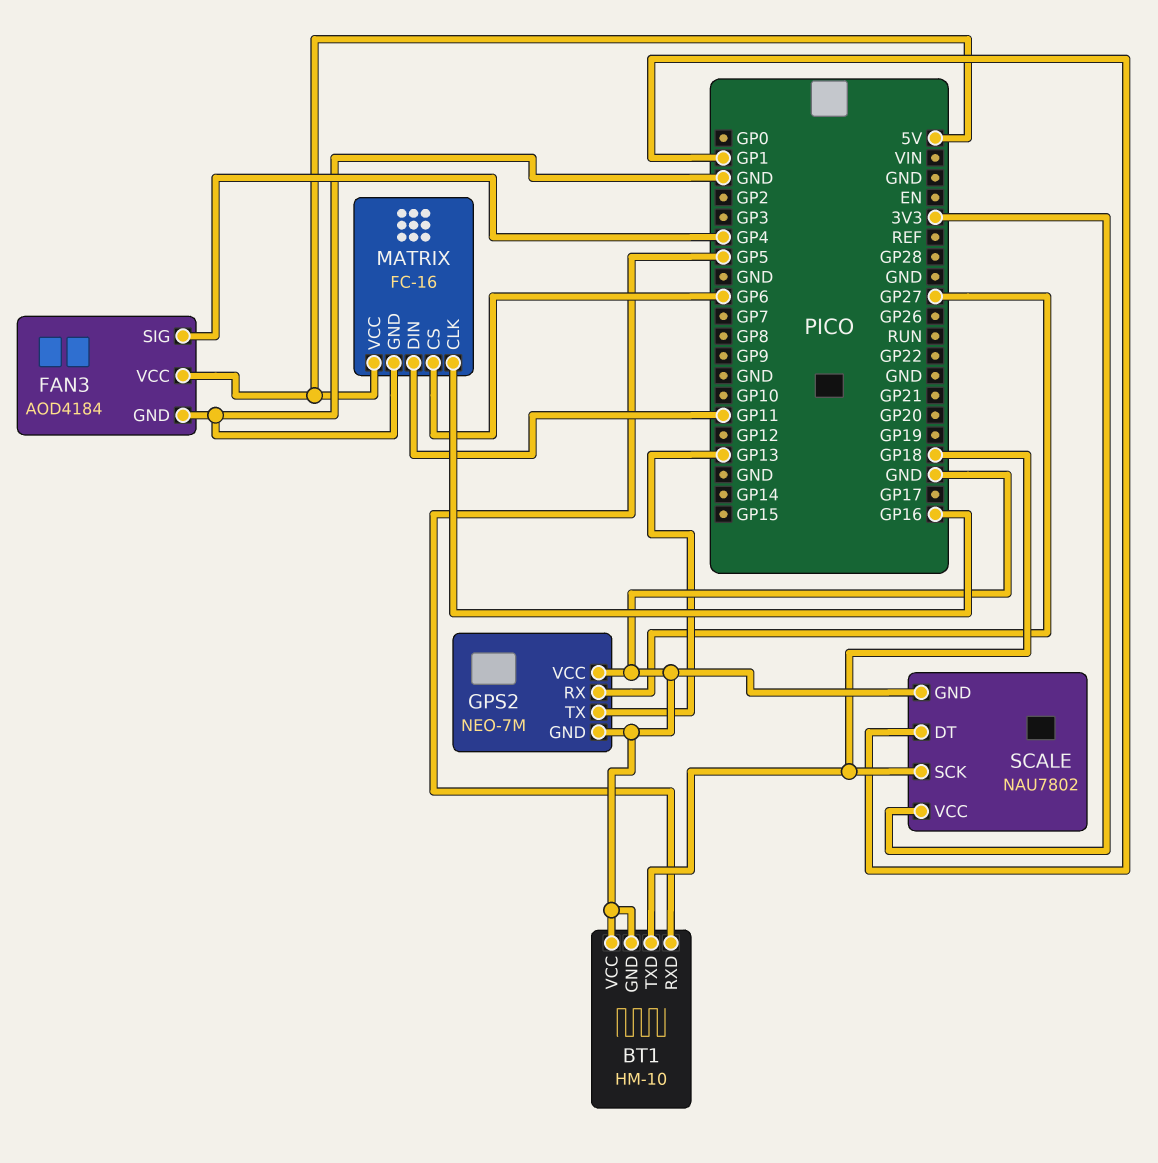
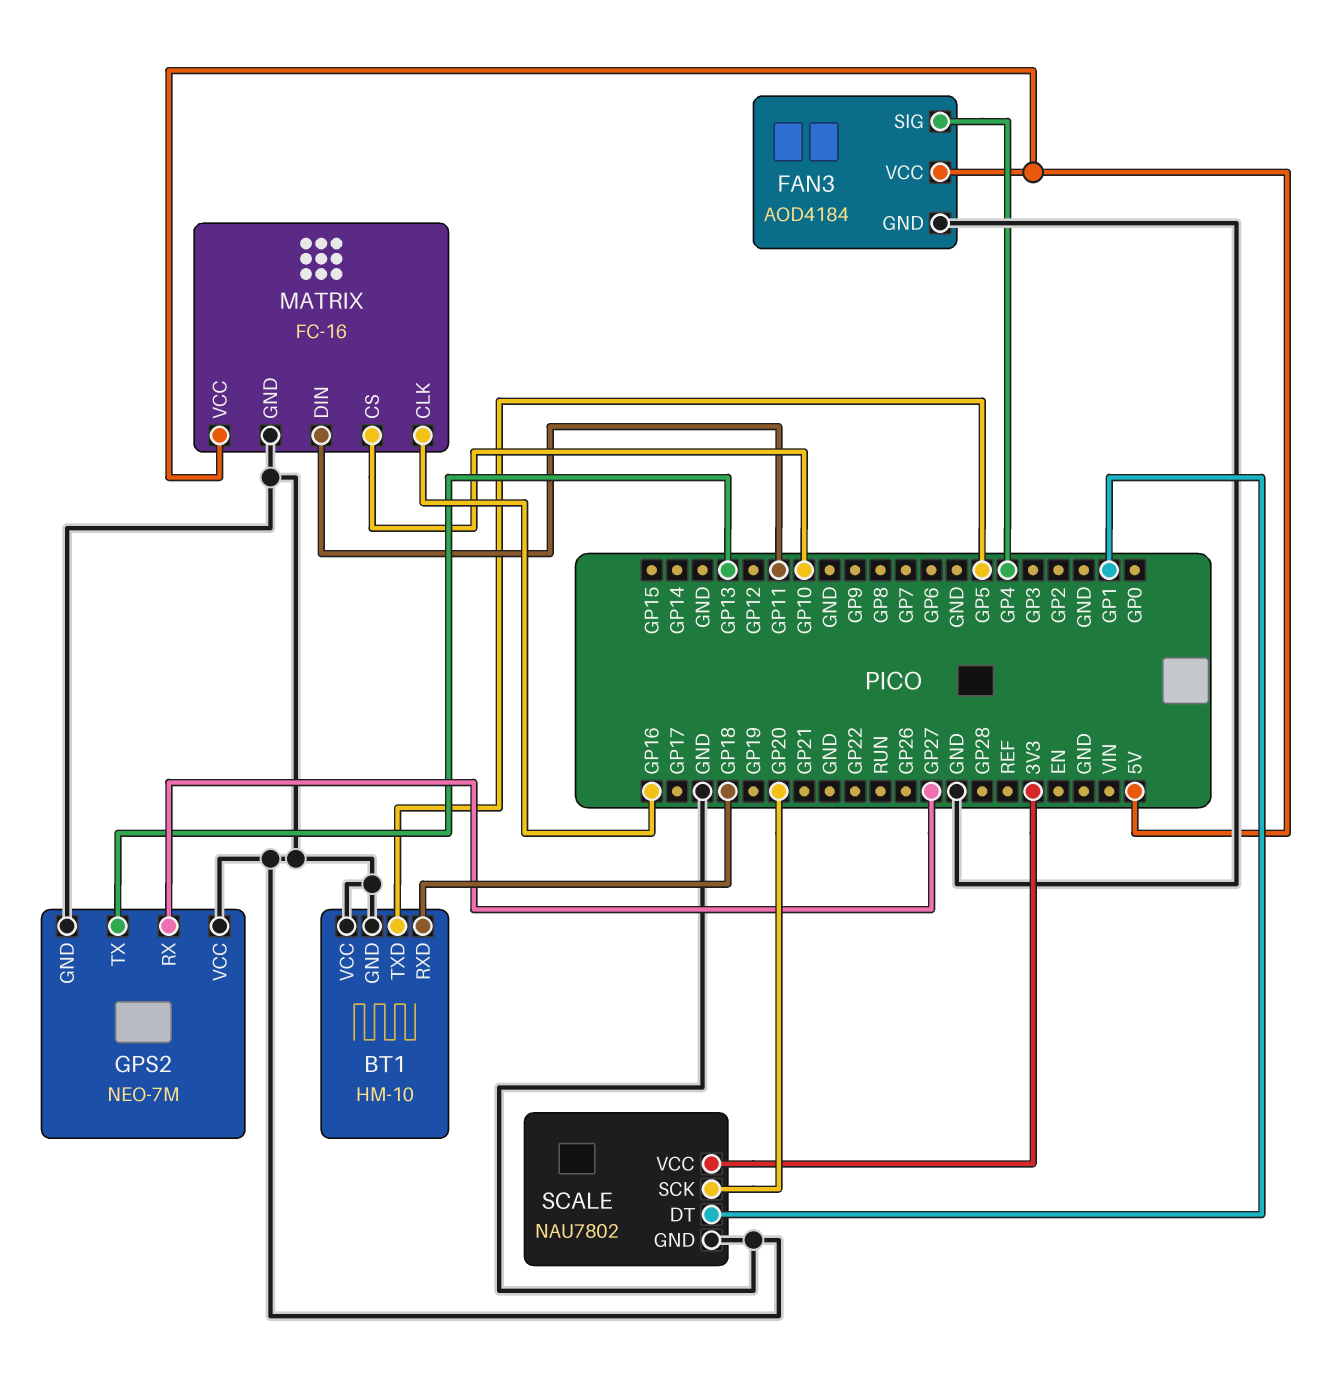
BT1 pin RXD: GP5 -> GP18
BT1 pin TXD: GP18 -> GP5
MATRIX pin CS: GP6 -> GP10
SCALE pin SCK: GP18 -> GP20

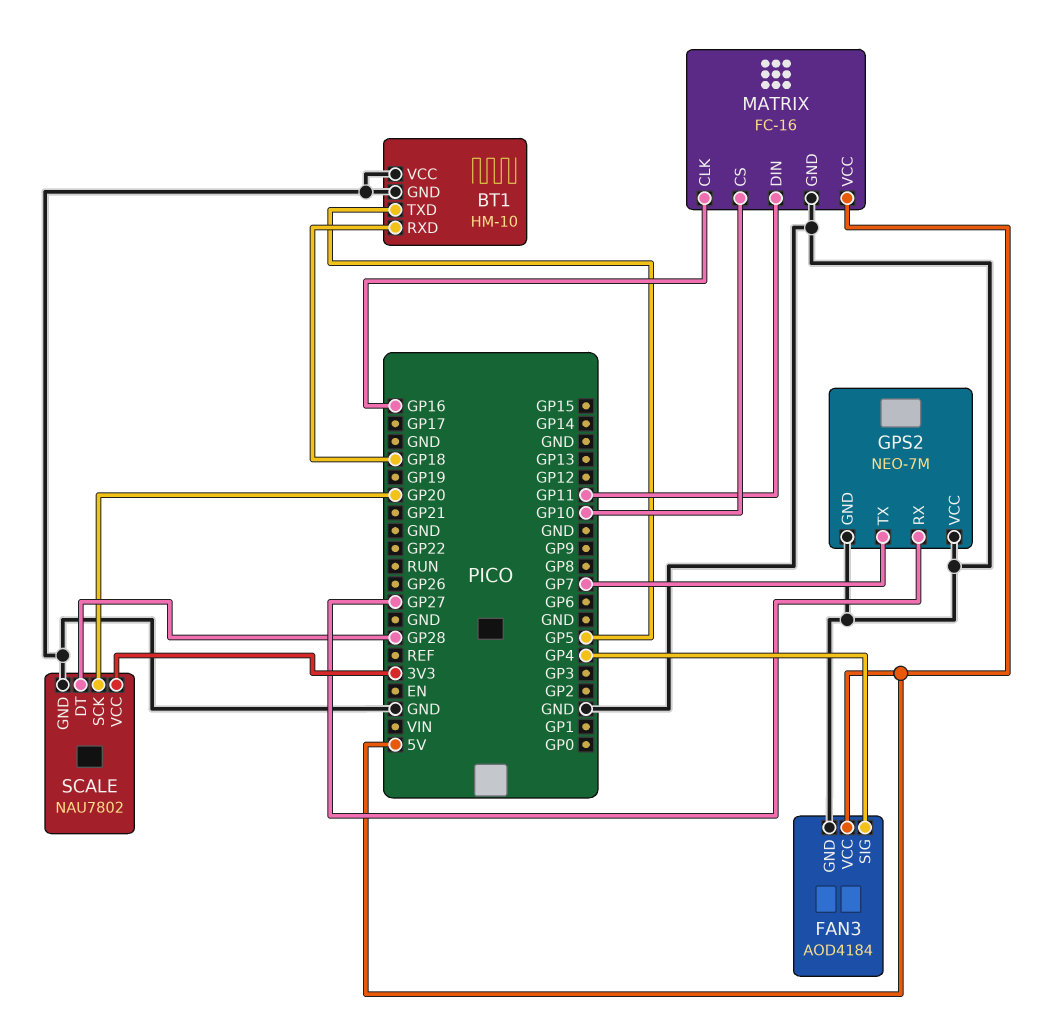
GPS2 pin TX: GP13 -> GP7
SCALE pin DT: GP1 -> GP28

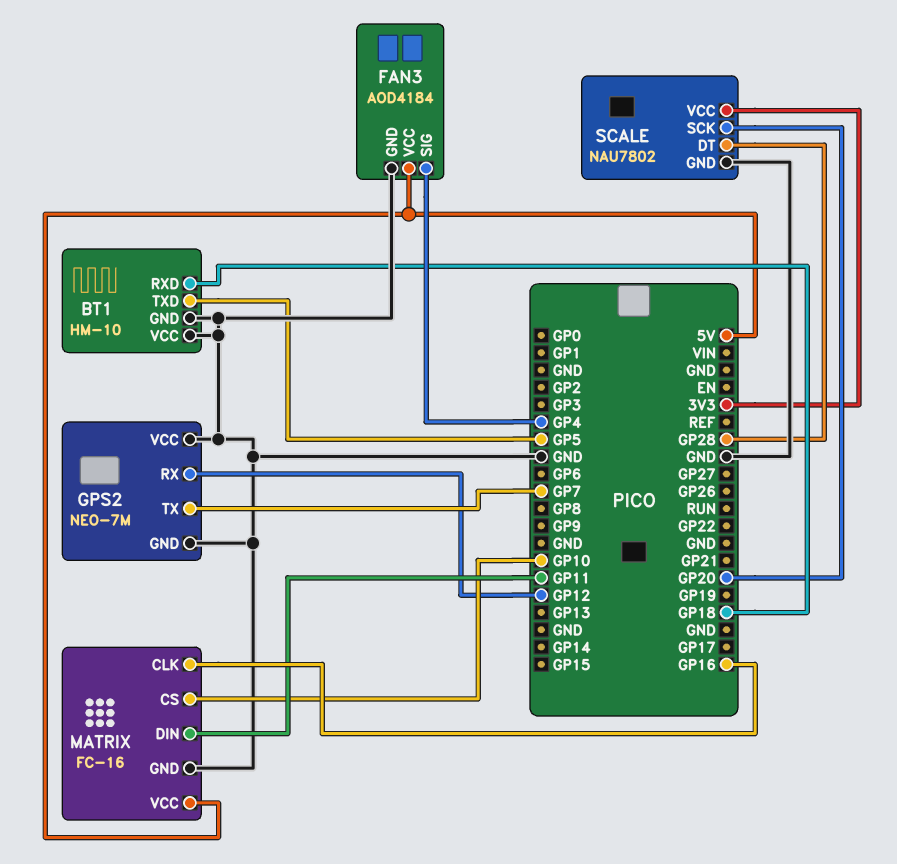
GPS2 pin RX: GP27 -> GP12

